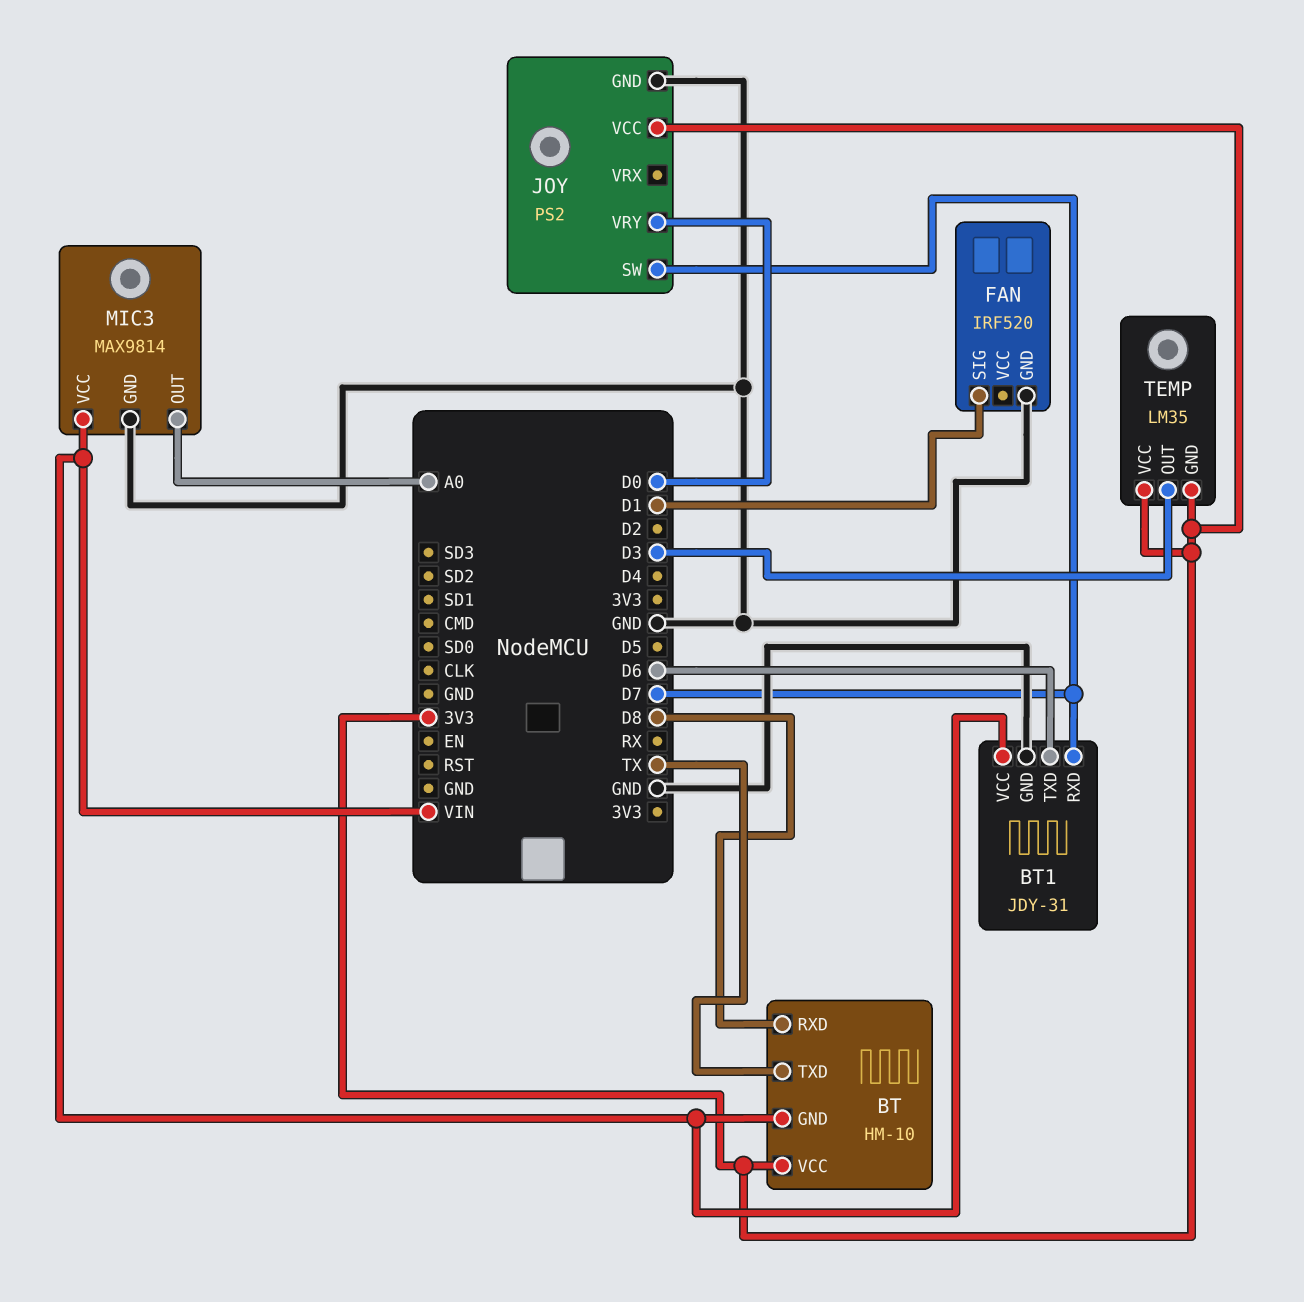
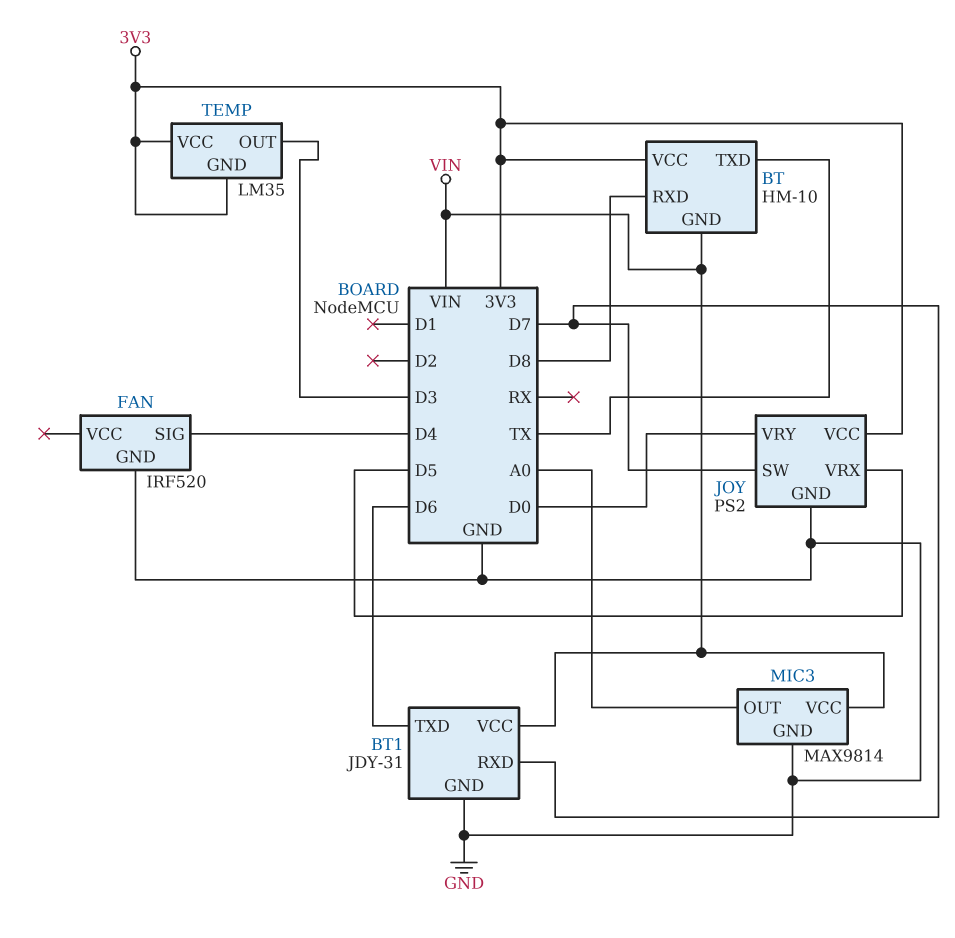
FAN pin SIG: D1 -> D4
JOY pin VRX: none -> D5

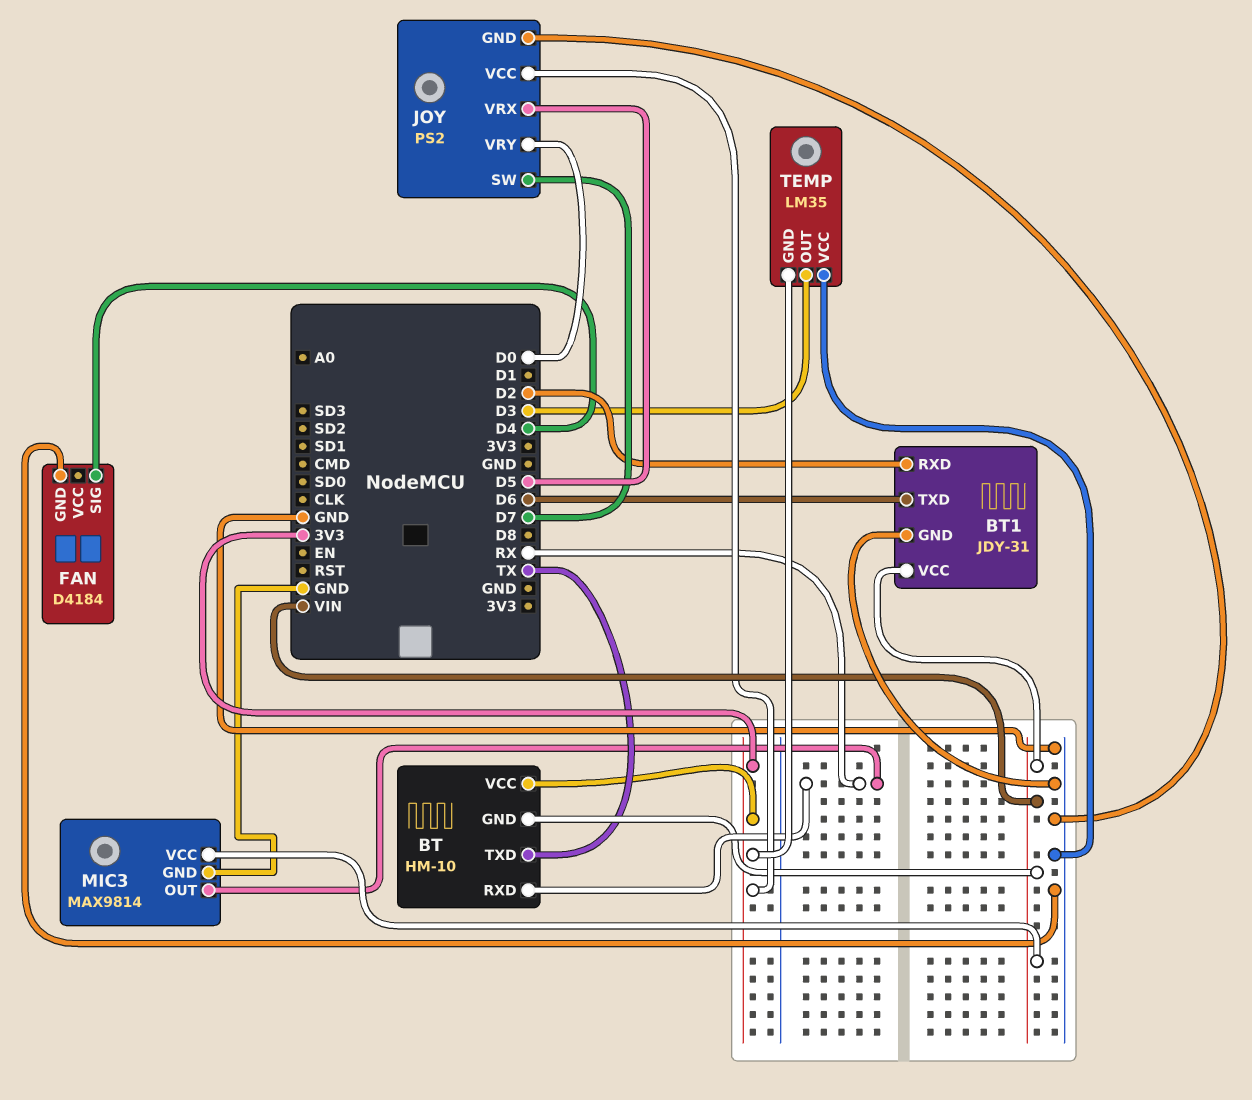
BT pin RXD: D8 -> RX
BT1 pin RXD: D7 -> D2
FAN: IRF520 -> D4184
MIC3 pin OUT: A0 -> RX
TEMP pin VCC: 3V3 -> GND

